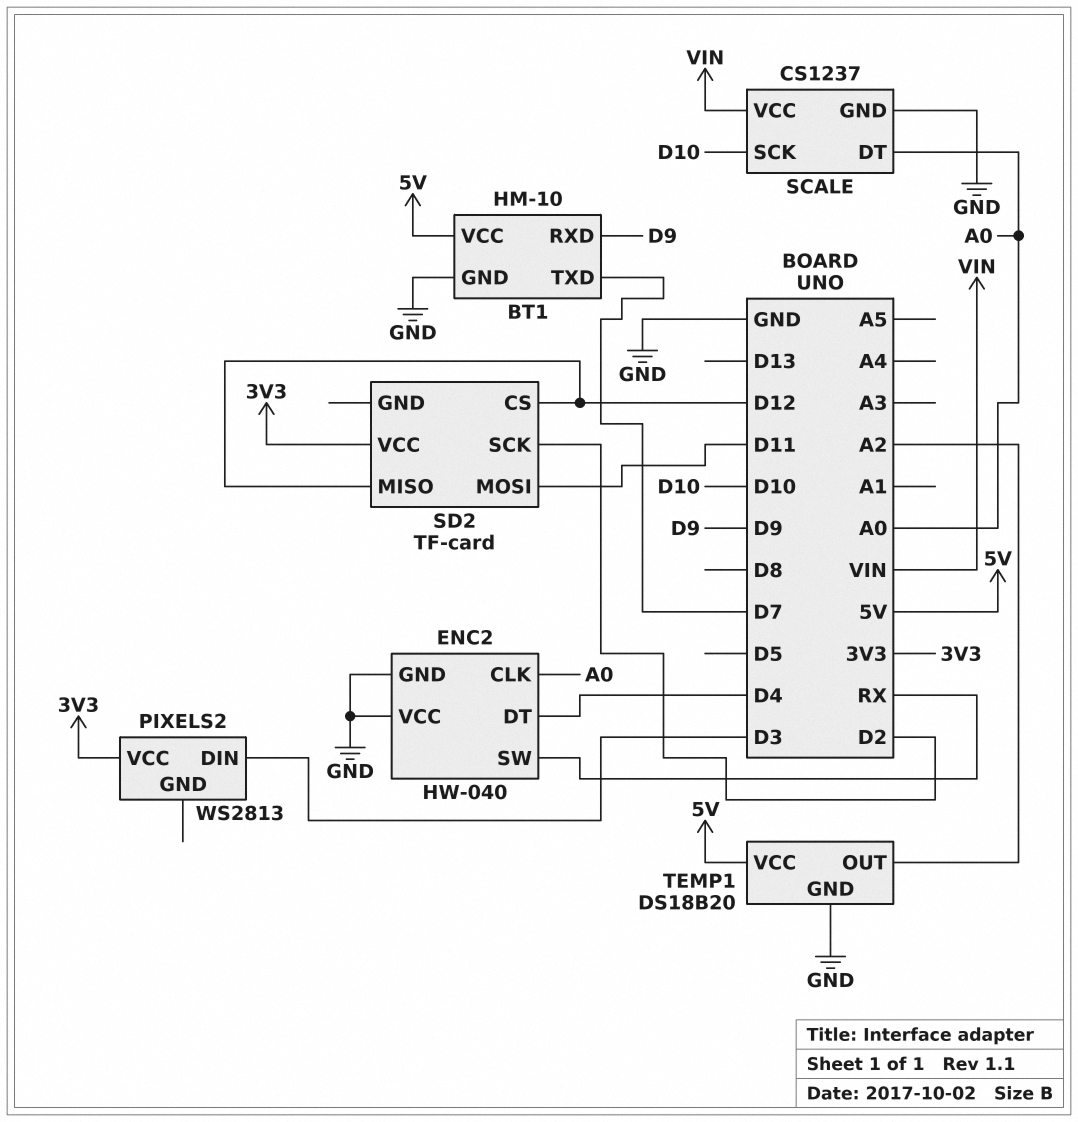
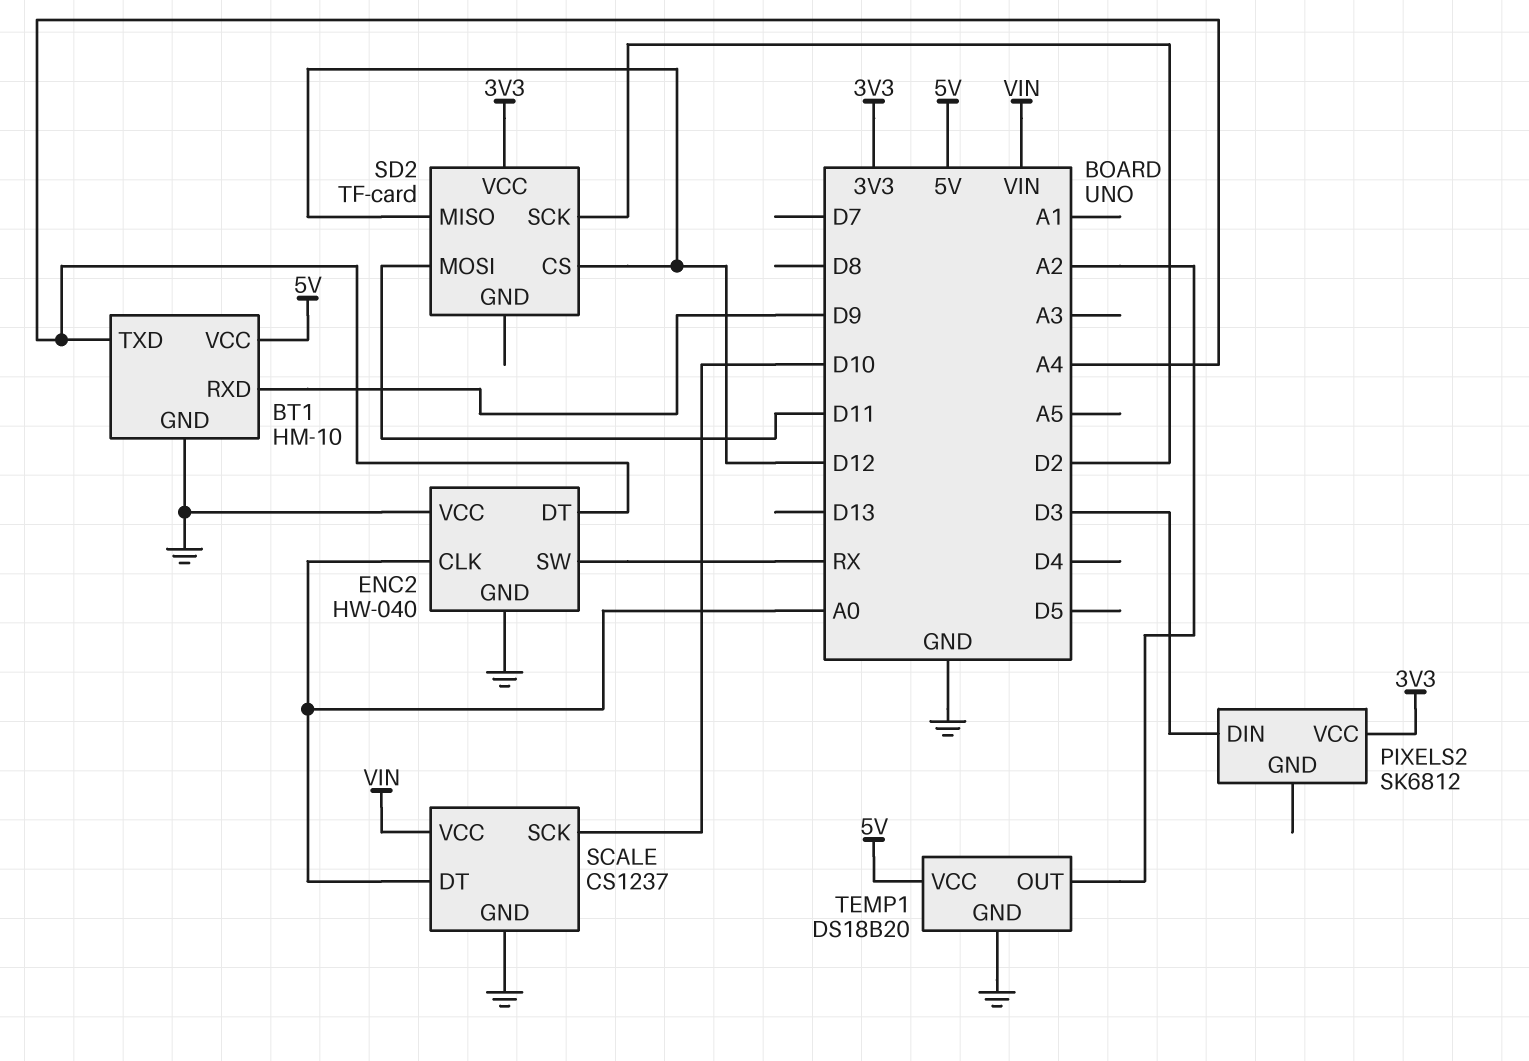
BT1 pin TXD: D7 -> A4
ENC2 pin DT: D4 -> A4
PIXELS2: WS2813 -> SK6812

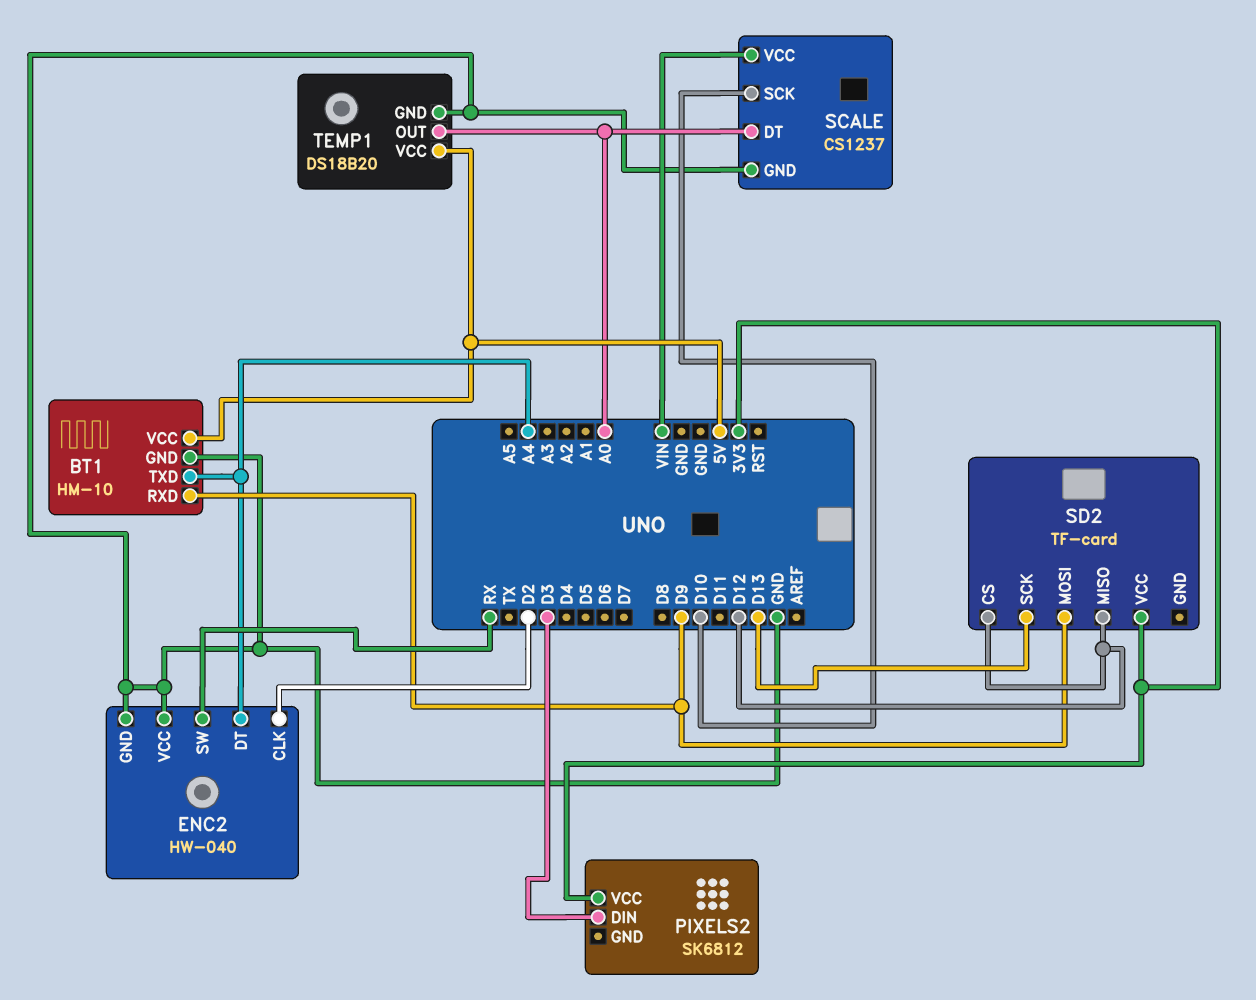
ENC2 pin CLK: A0 -> D2
SD2 pin MOSI: D11 -> D9
SD2 pin SCK: D2 -> D13
TEMP1 pin OUT: A2 -> A0

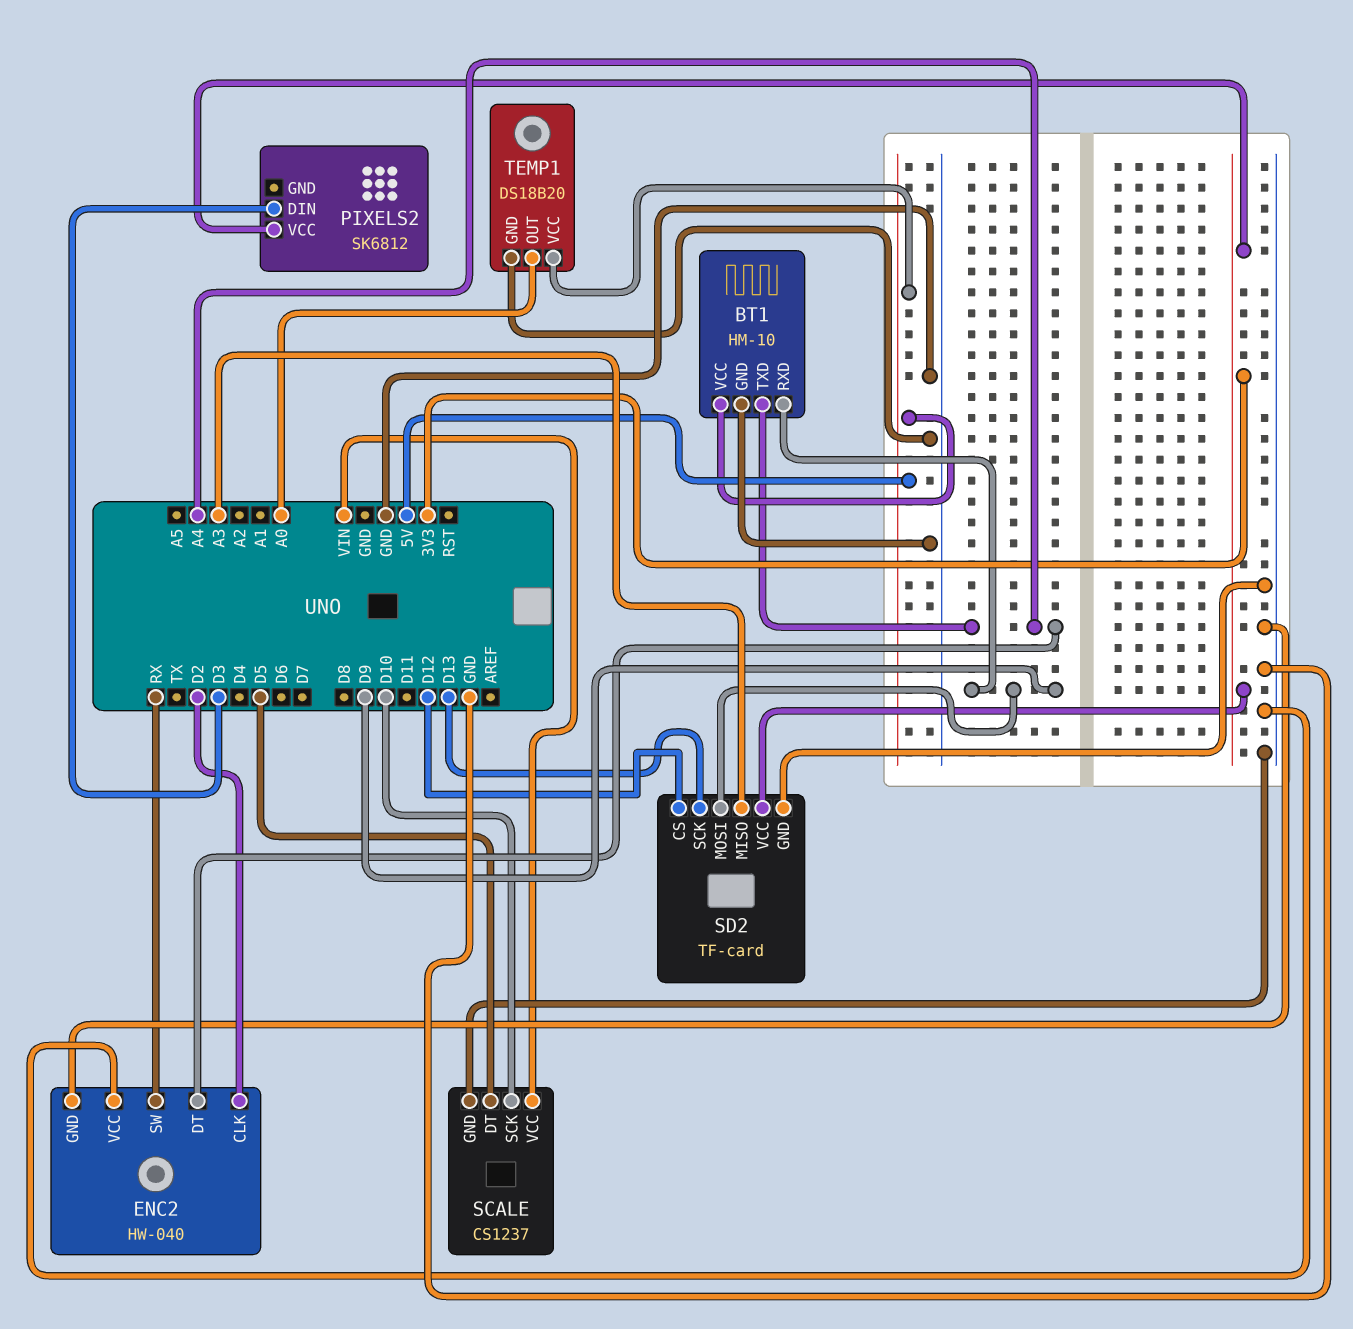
SCALE pin DT: A0 -> D5
SD2 pin GND: none -> GND
SD2 pin MISO: D12 -> A3

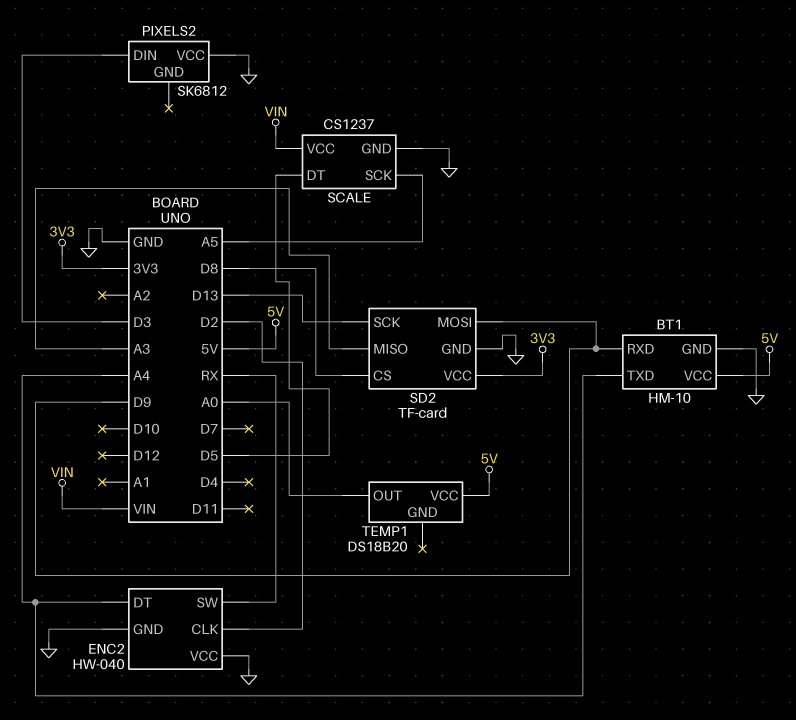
PIXELS2 pin VCC: 3V3 -> GND
SCALE pin SCK: D10 -> A5
SD2 pin CS: D12 -> D8
TEMP1 pin GND: GND -> none

